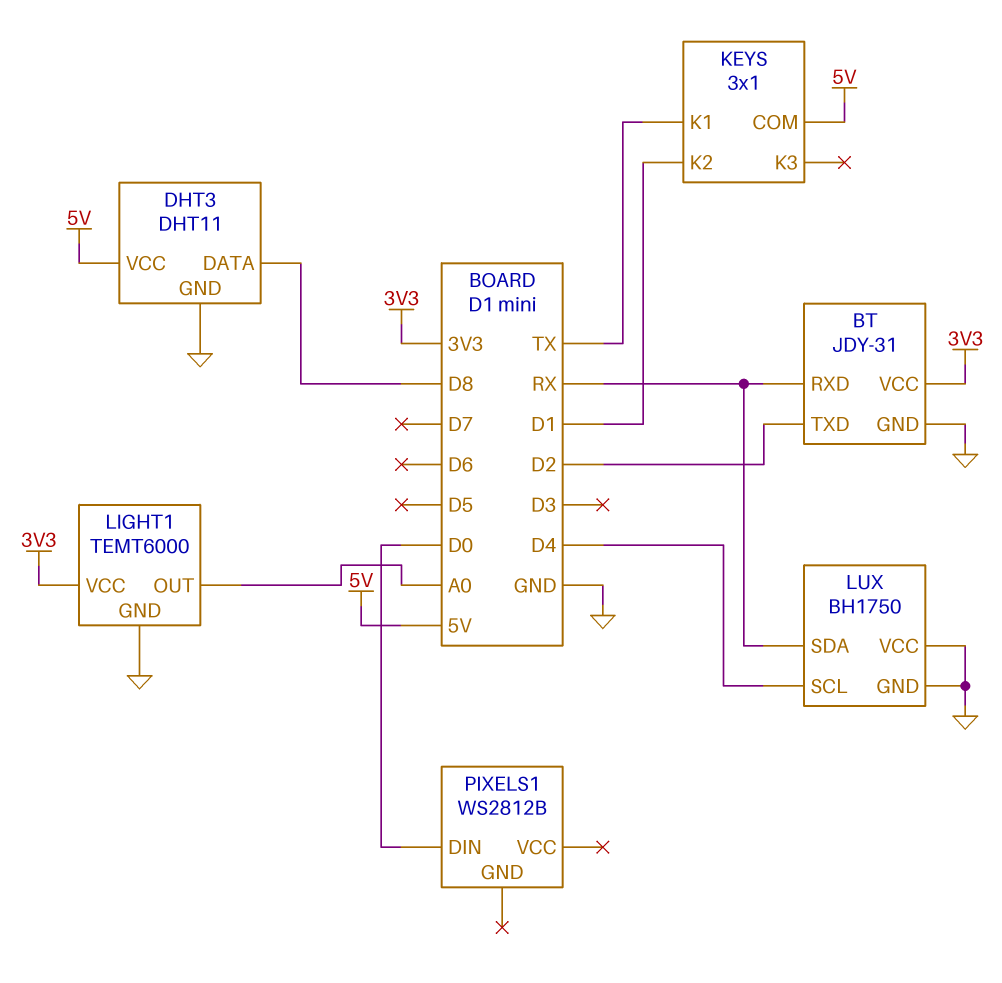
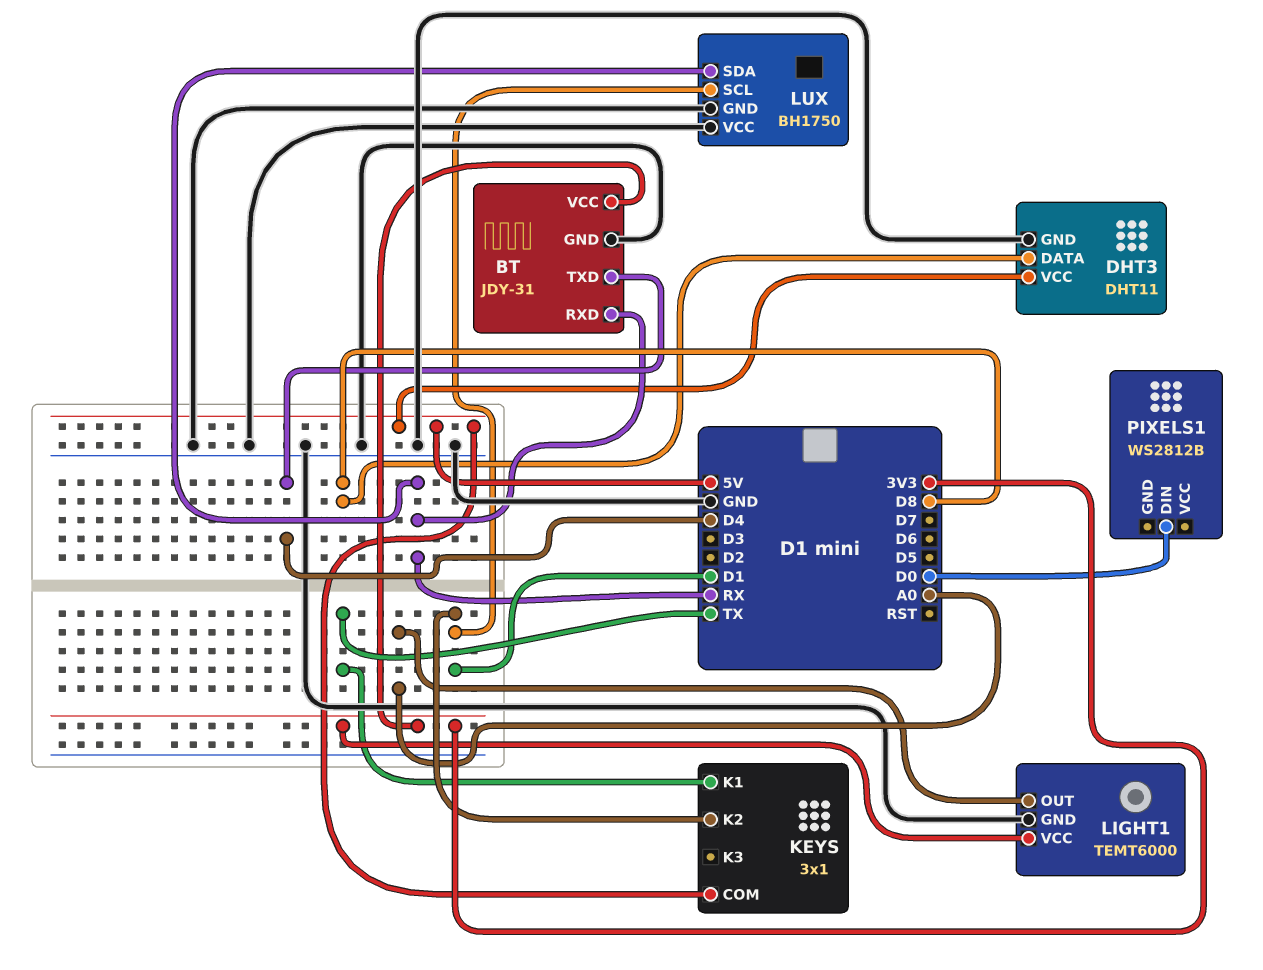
BT pin TXD: D2 -> D4
LUX pin SCL: D4 -> D1

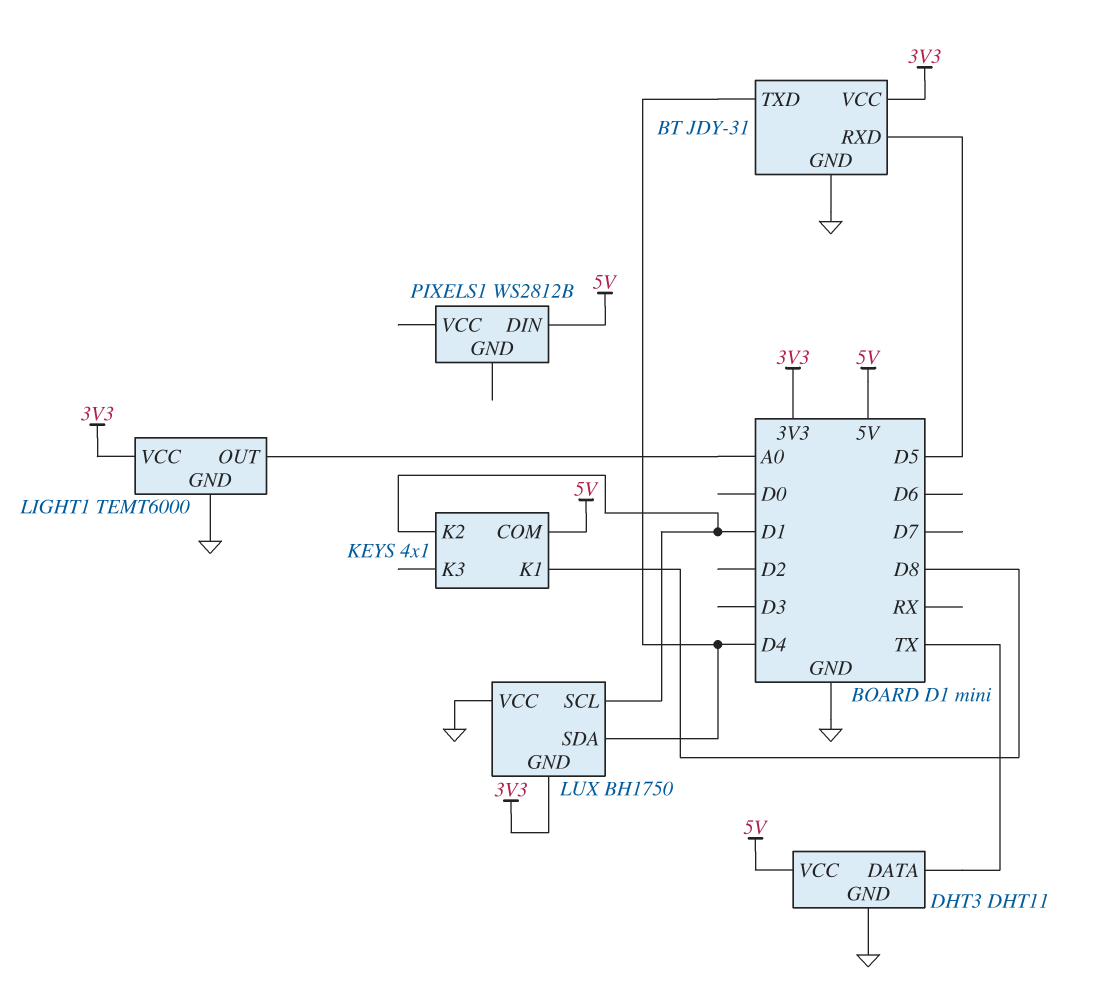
BT pin RXD: RX -> D5
DHT3 pin DATA: D8 -> TX
KEYS: 3x1 -> 4x1
KEYS pin K1: TX -> D8
LUX pin GND: GND -> 3V3
LUX pin SDA: RX -> D4
PIXELS1 pin DIN: D0 -> 5V

